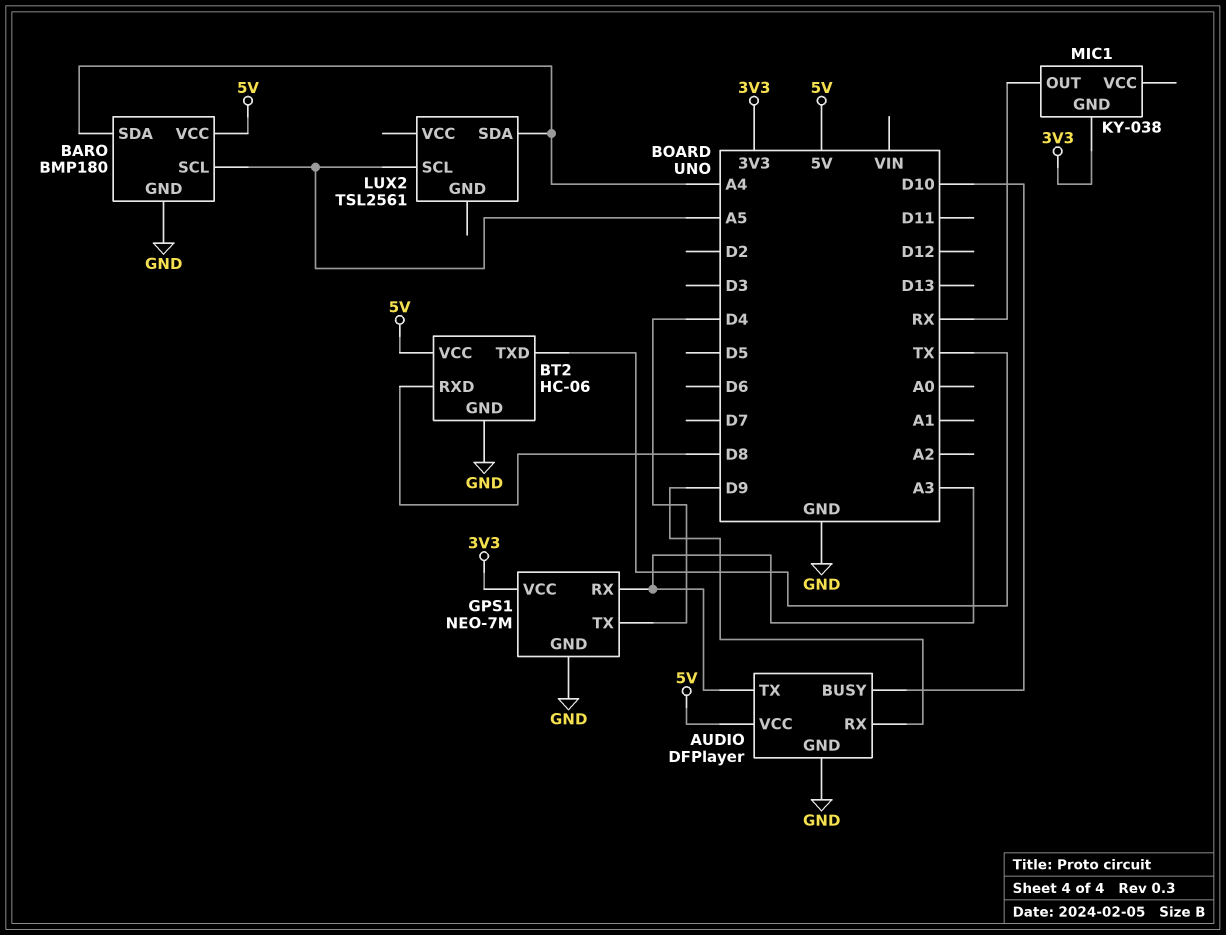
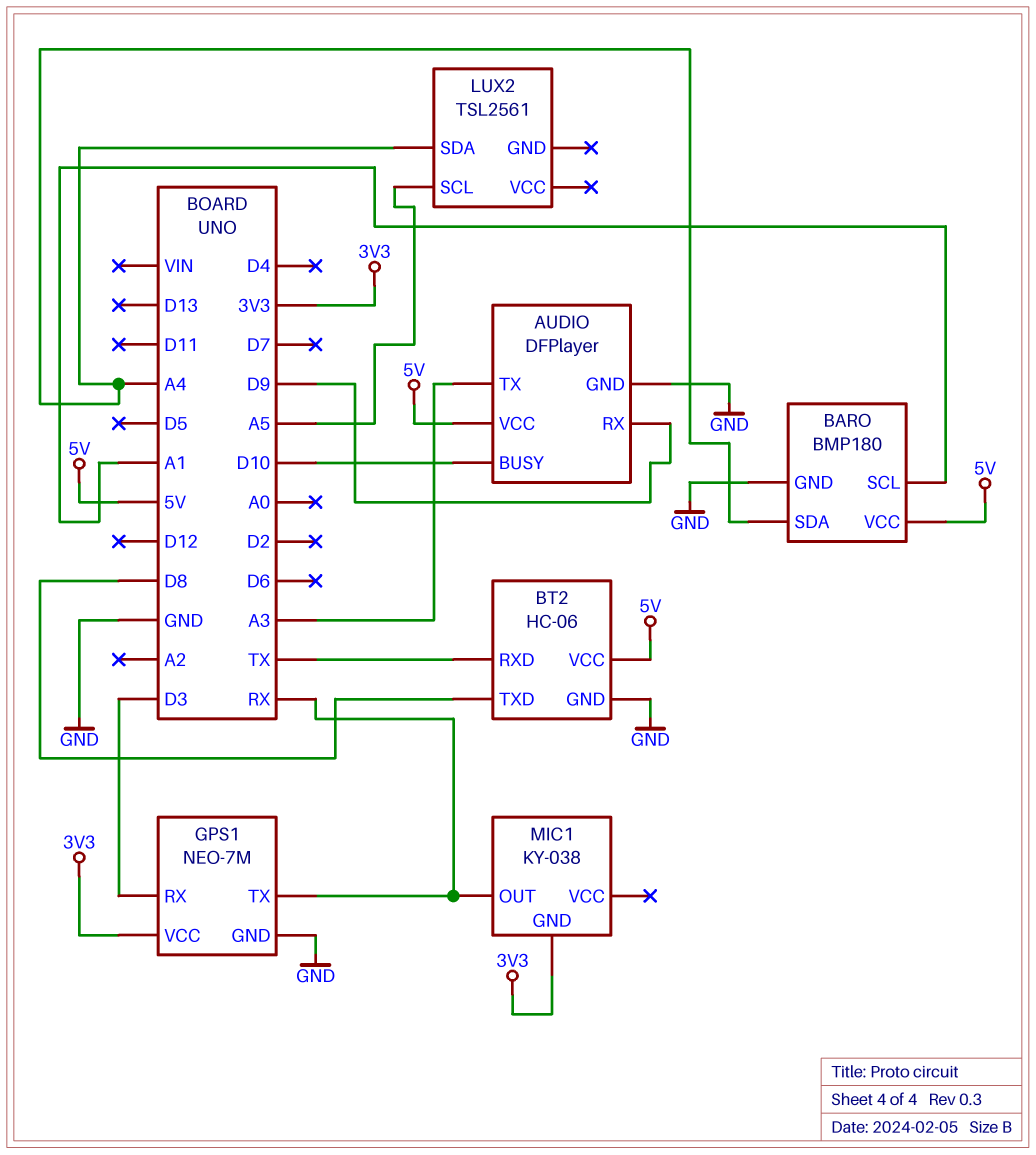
BARO pin SCL: A5 -> A1
BT2 pin RXD: D8 -> TX
BT2 pin TXD: TX -> D8
GPS1 pin RX: A3 -> D3
GPS1 pin TX: D4 -> RX

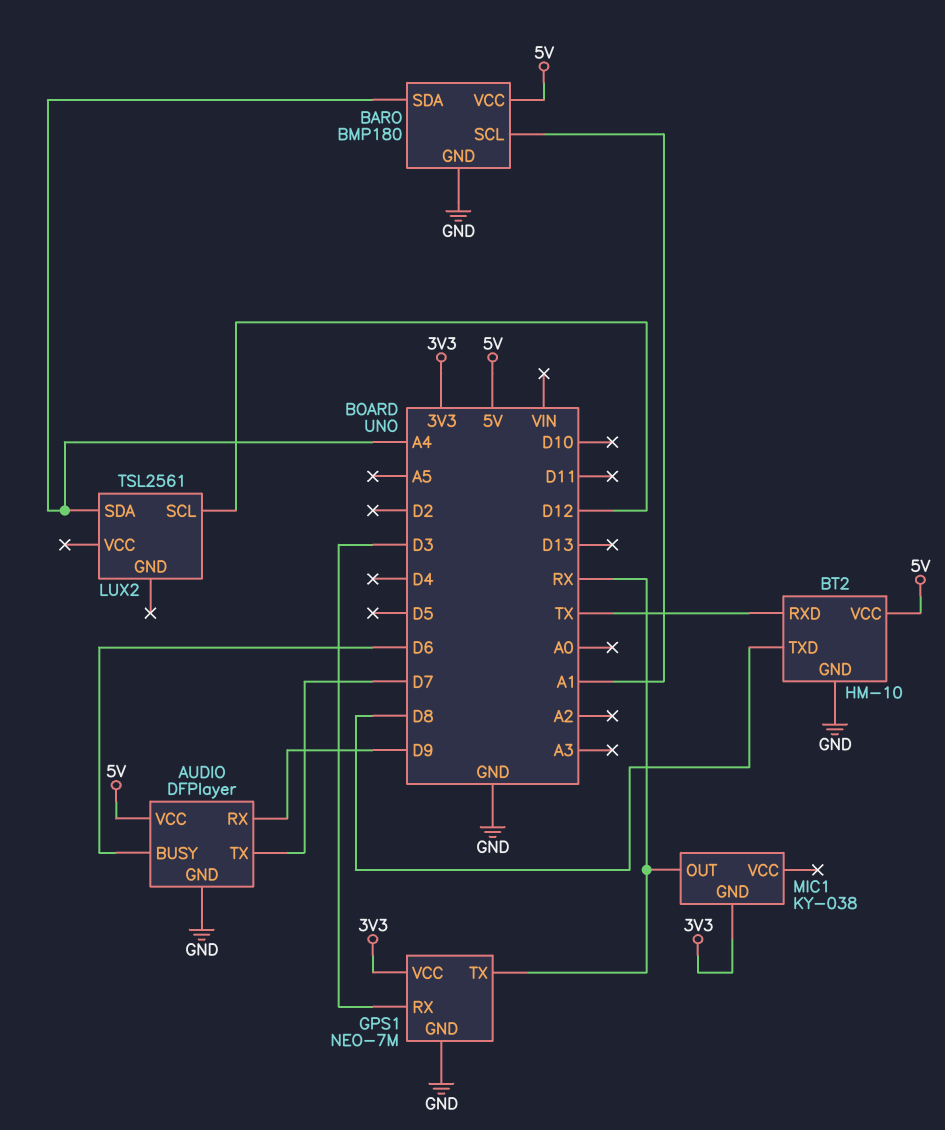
AUDIO pin BUSY: D10 -> D6
AUDIO pin TX: A3 -> D7
BT2: HC-06 -> HM-10
LUX2 pin SCL: A5 -> D12

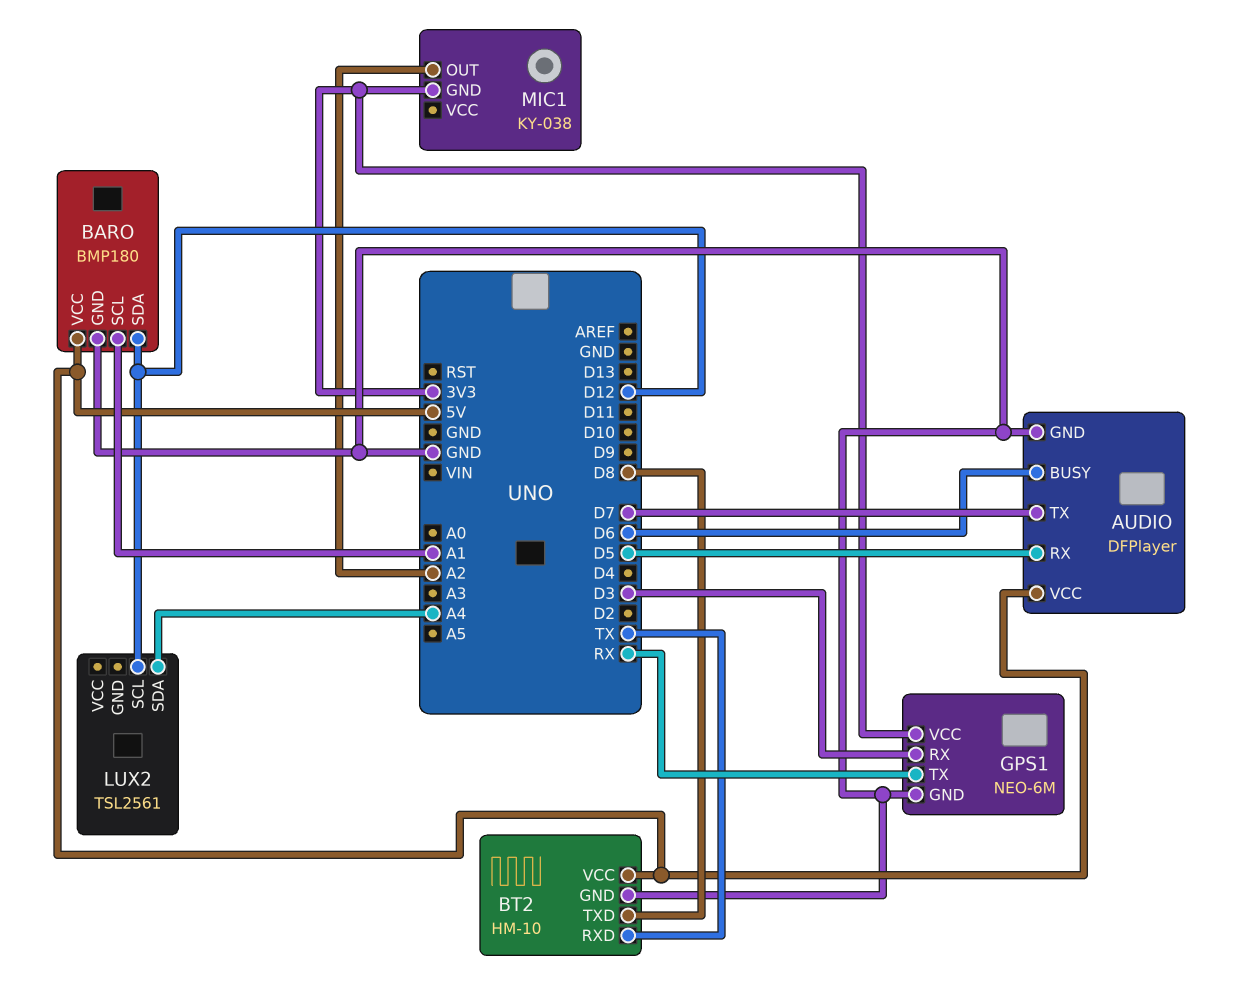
AUDIO pin RX: D9 -> D5
BARO pin SDA: A4 -> D12
GPS1: NEO-7M -> NEO-6M
MIC1 pin OUT: RX -> A2

